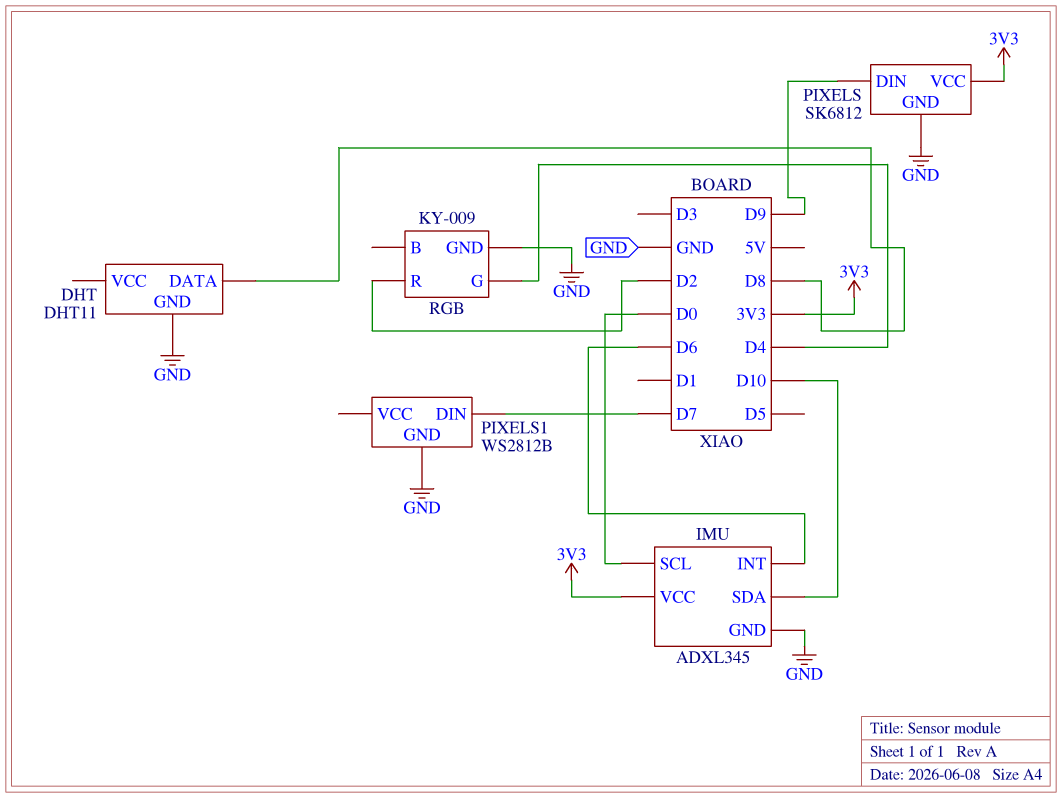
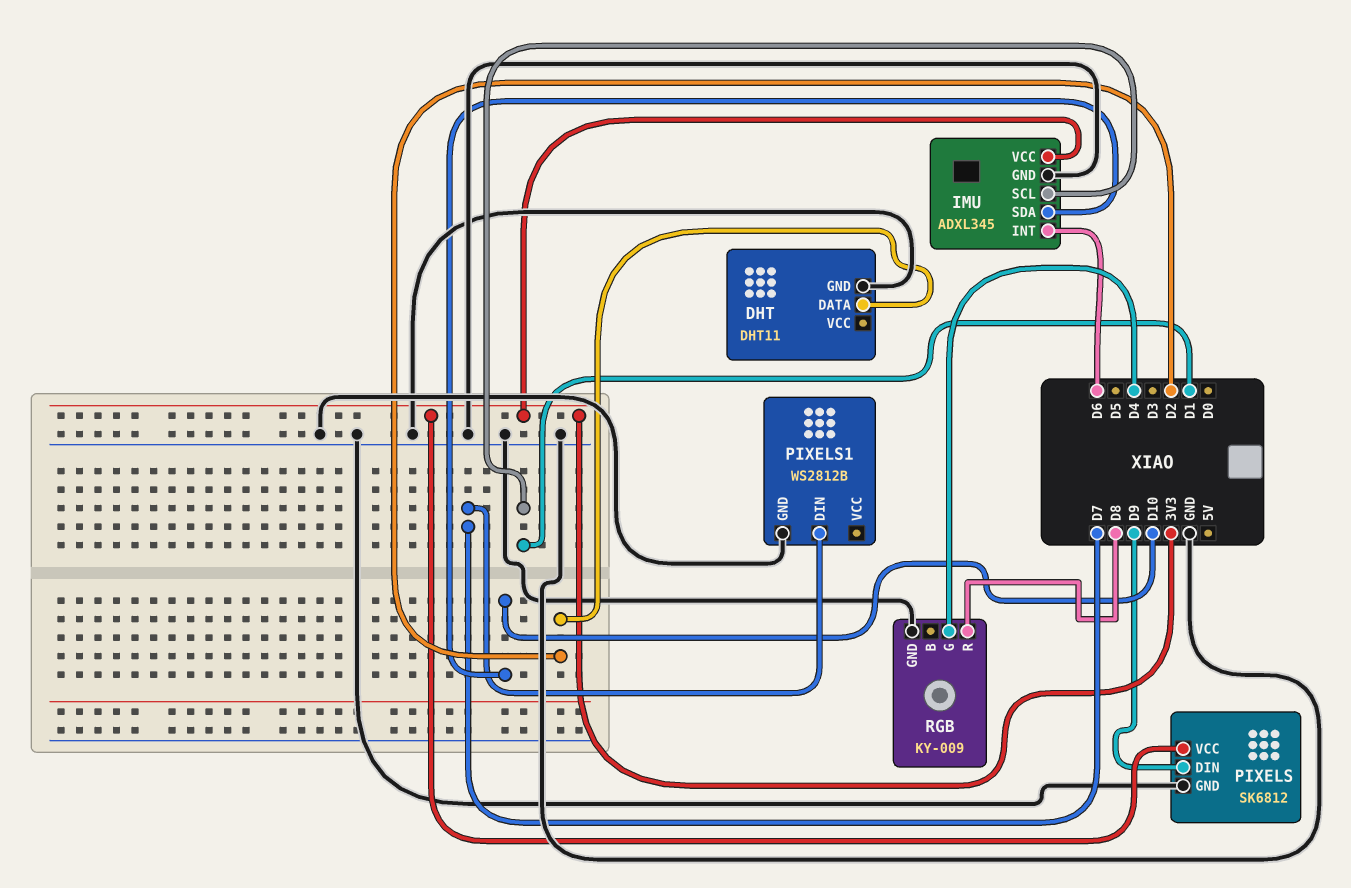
DHT pin DATA: D8 -> D2
IMU pin SCL: D0 -> D1
RGB pin R: D2 -> D8

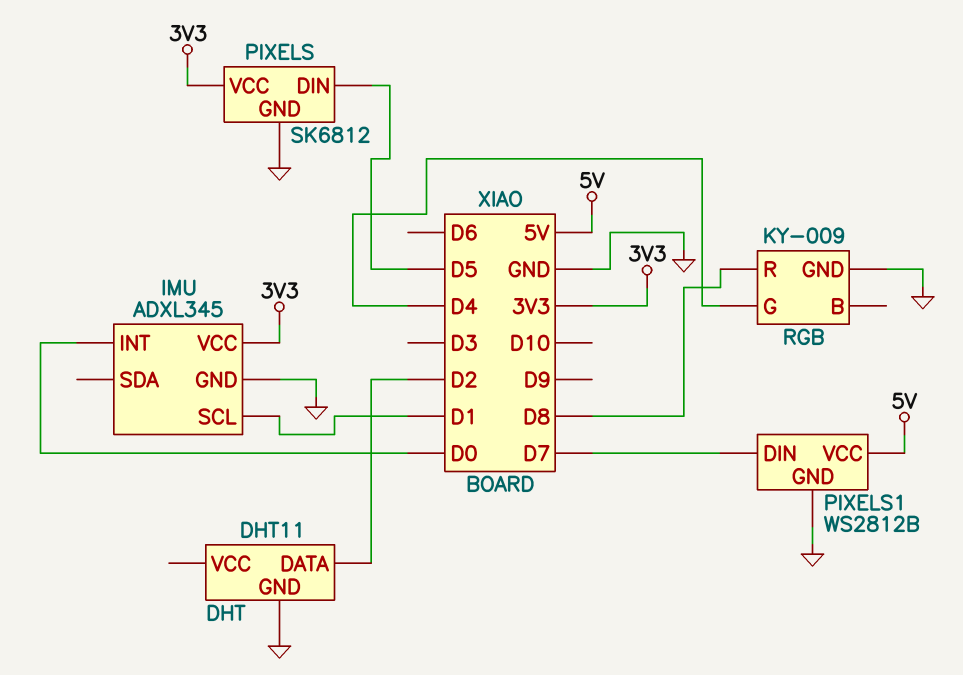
IMU pin INT: D6 -> D0
IMU pin SDA: D10 -> none
PIXELS pin DIN: D9 -> D5
PIXELS1 pin VCC: none -> 5V

